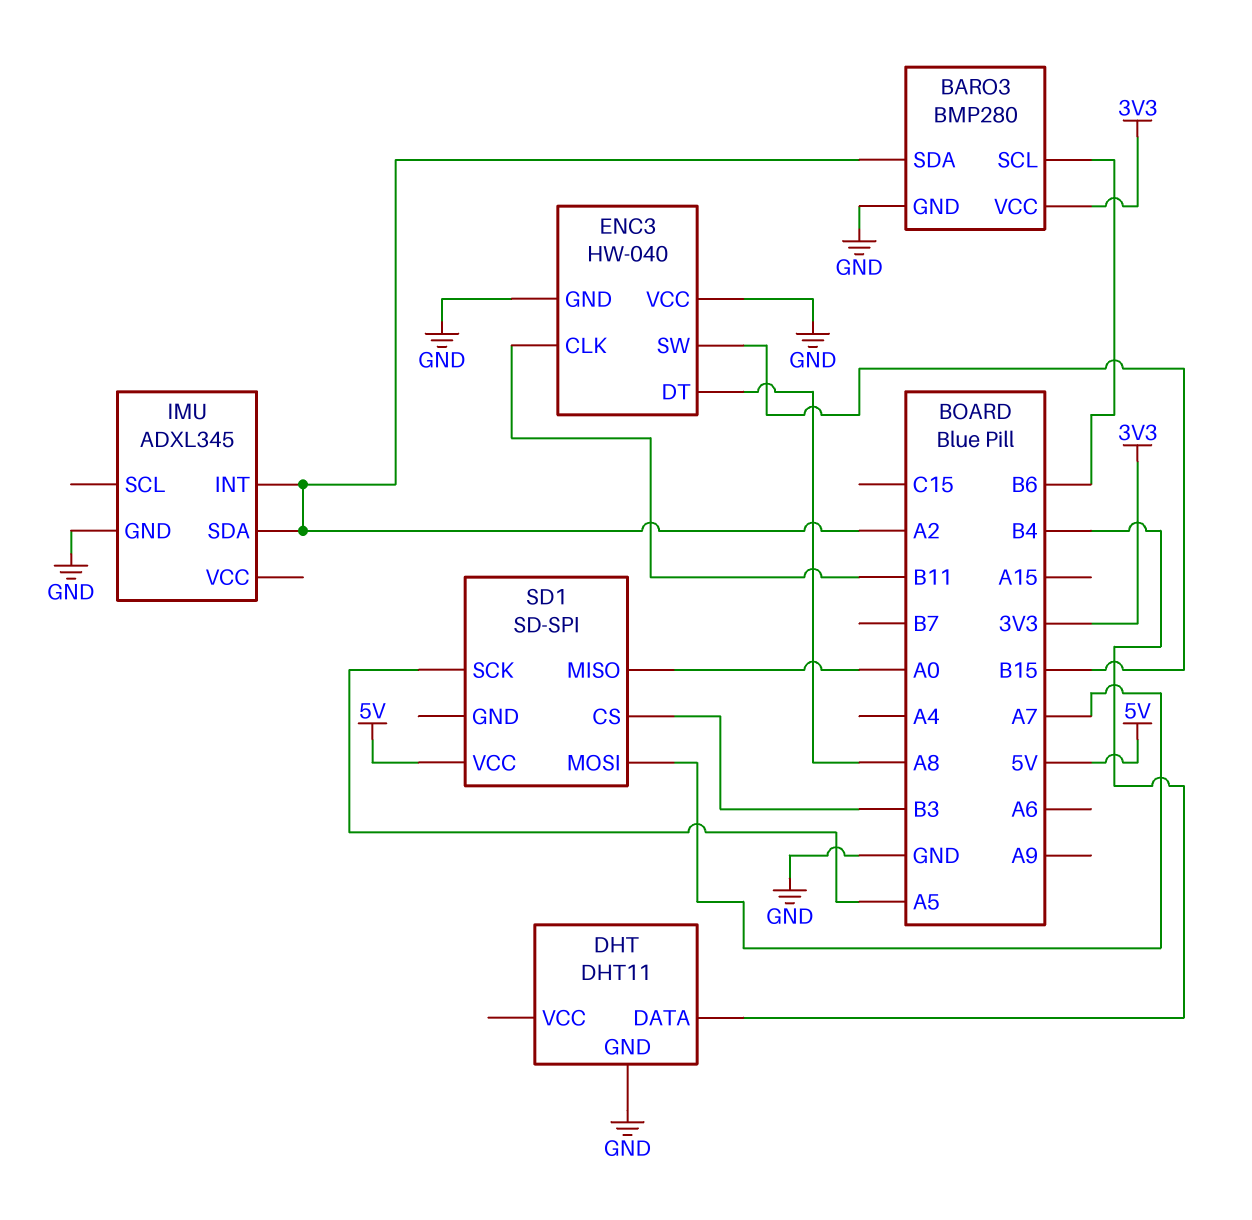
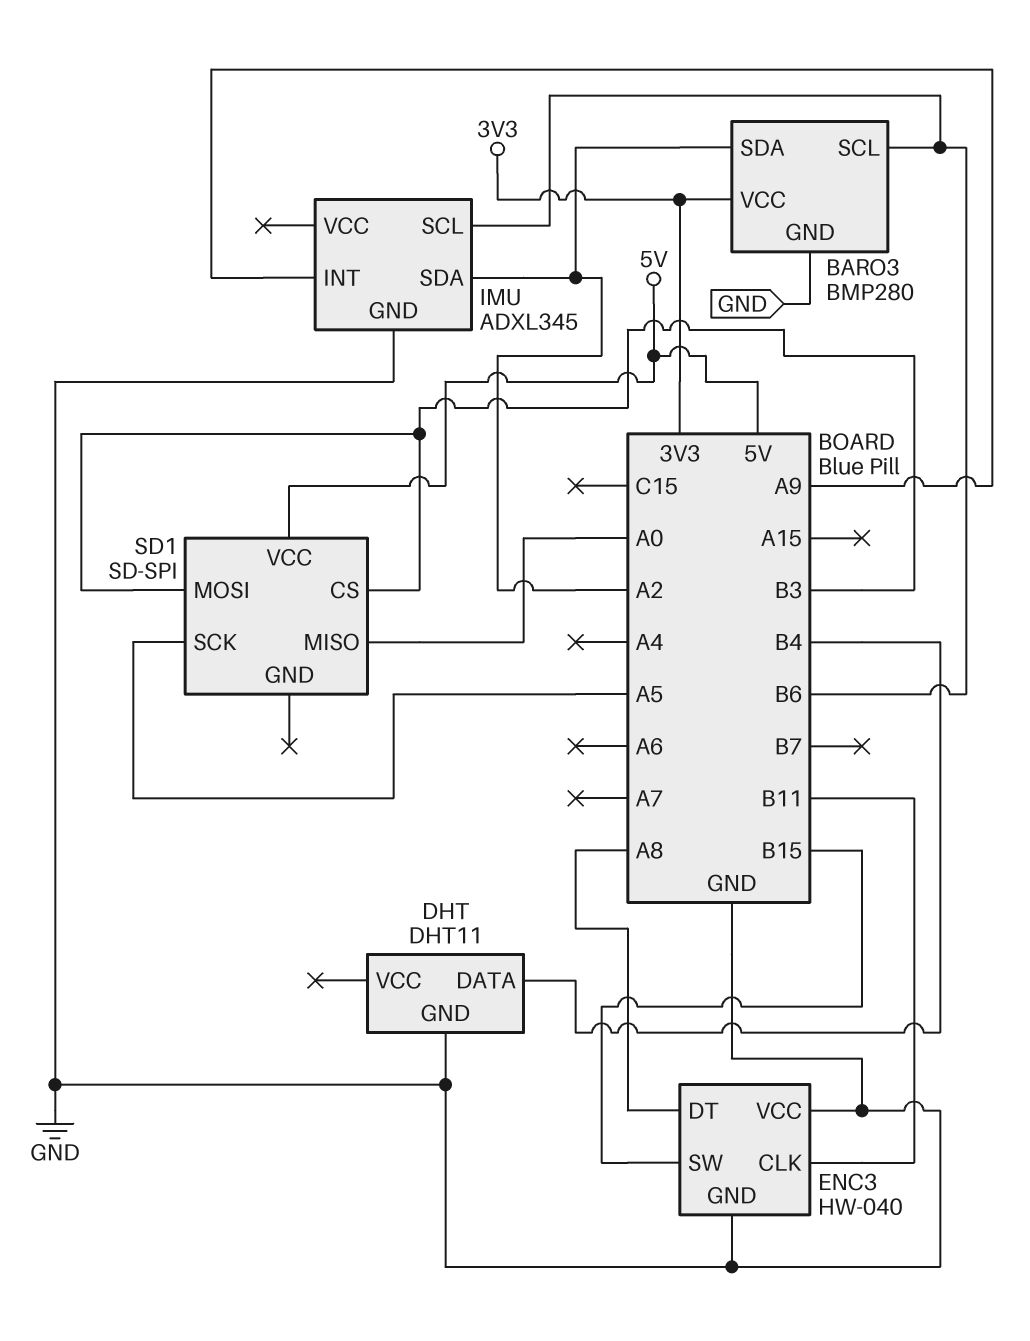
IMU pin INT: A2 -> A9
IMU pin SCL: none -> B6
SD1 pin MOSI: A7 -> B3

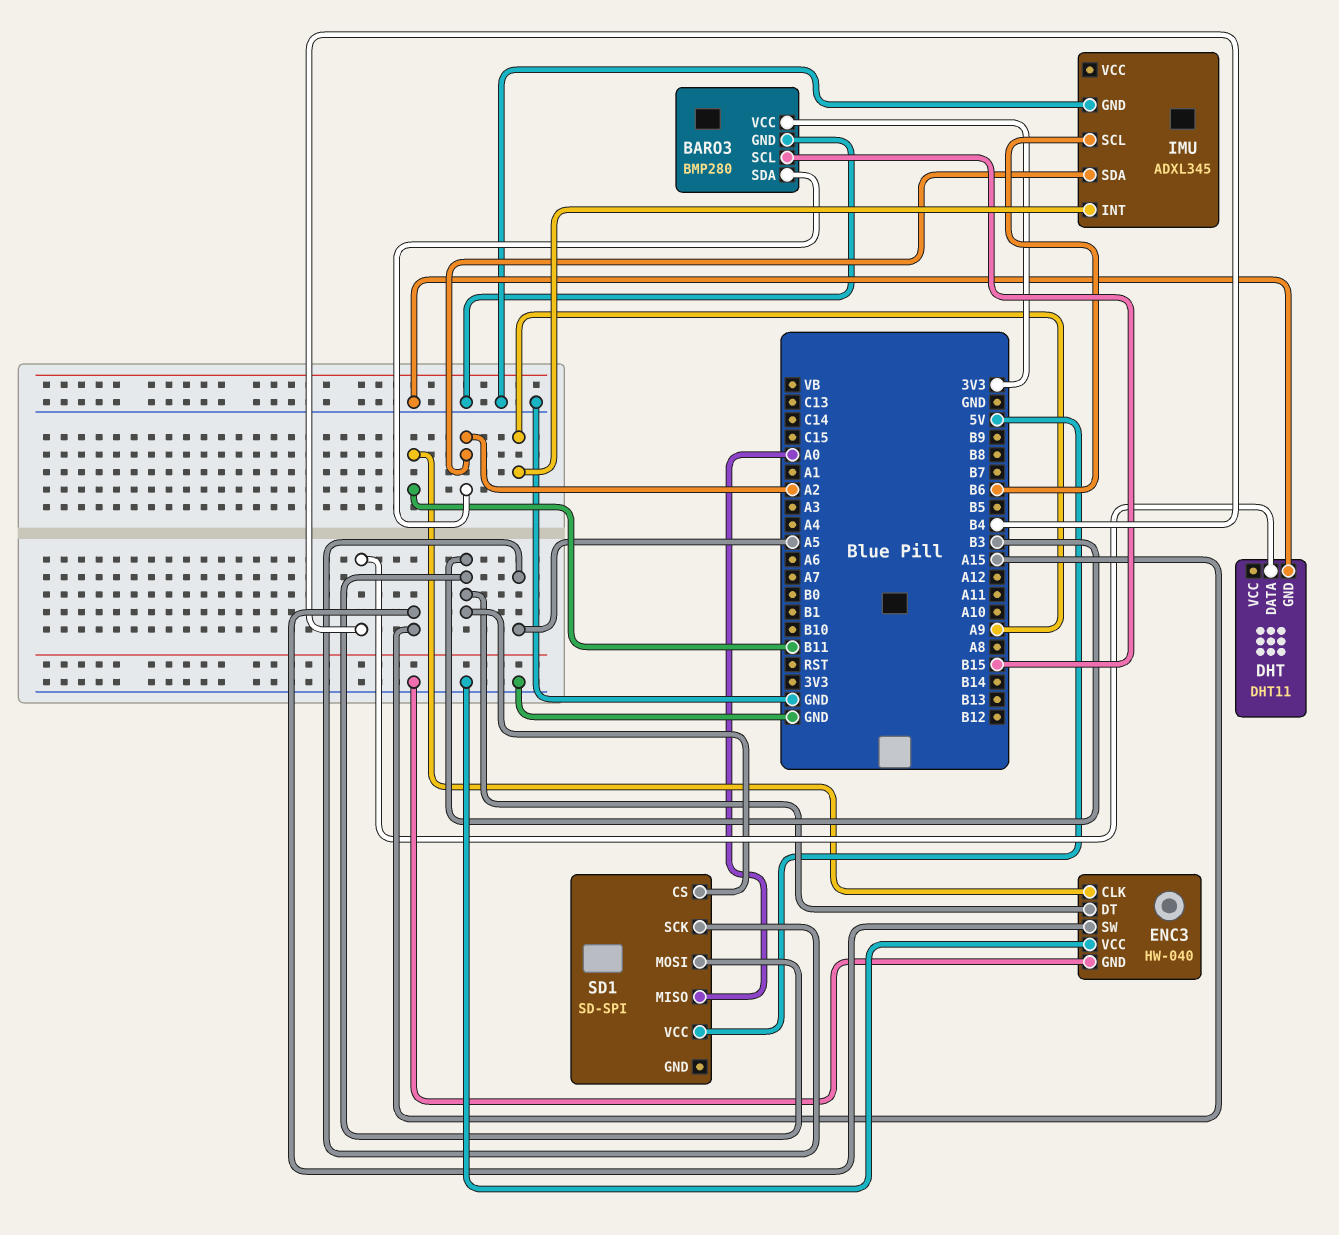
BARO3 pin SCL: B6 -> B15
ENC3 pin DT: A8 -> B3
ENC3 pin SW: B15 -> A15

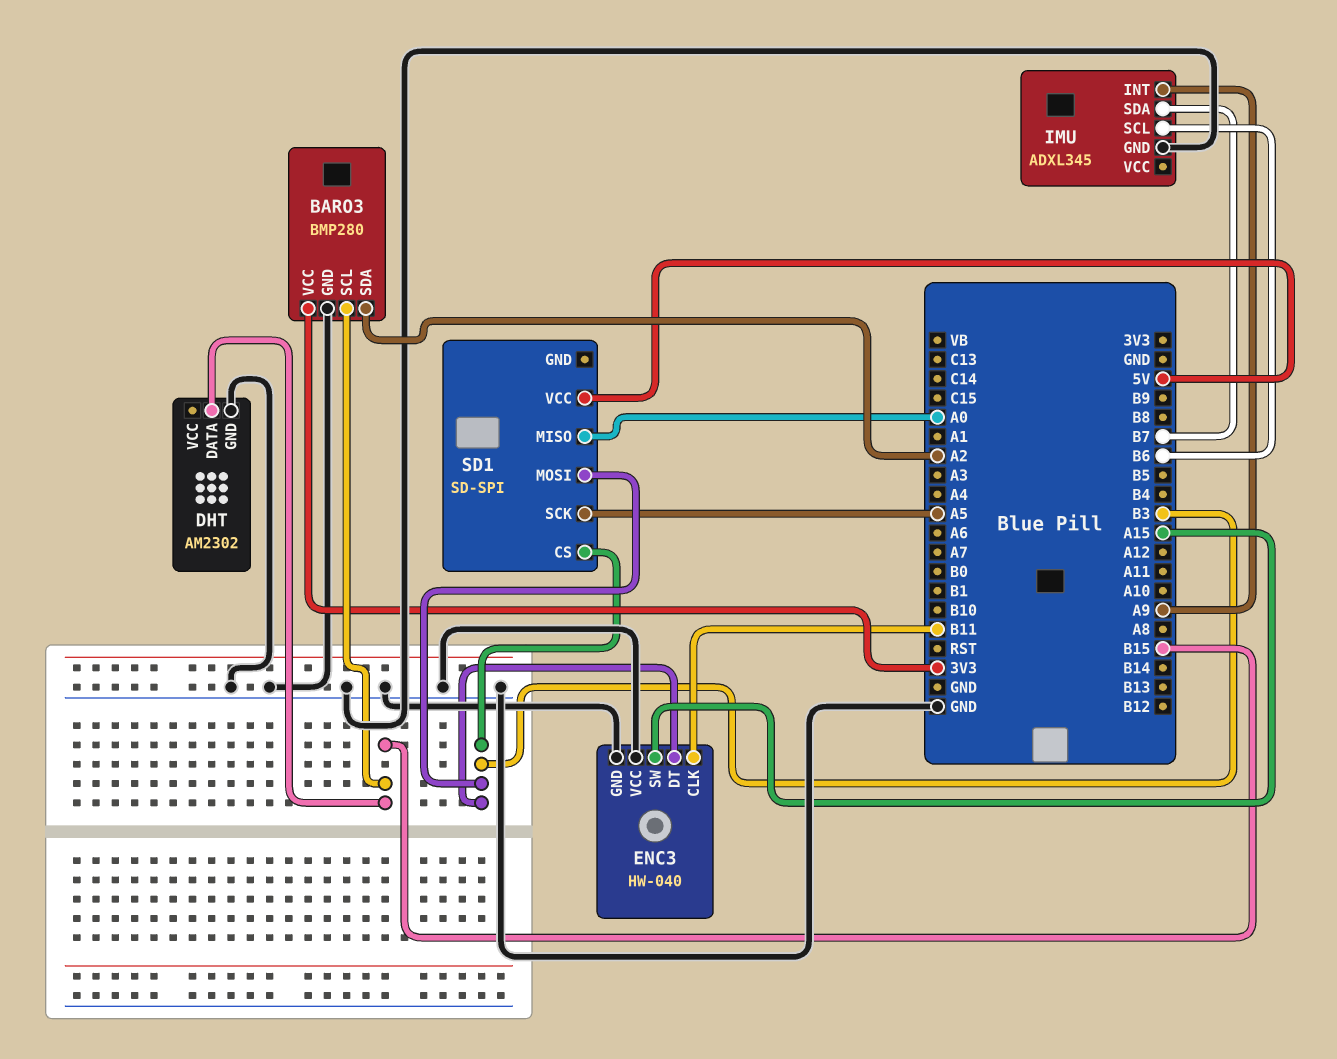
DHT: DHT11 -> AM2302
DHT pin DATA: B4 -> B15
IMU pin SDA: A2 -> B7

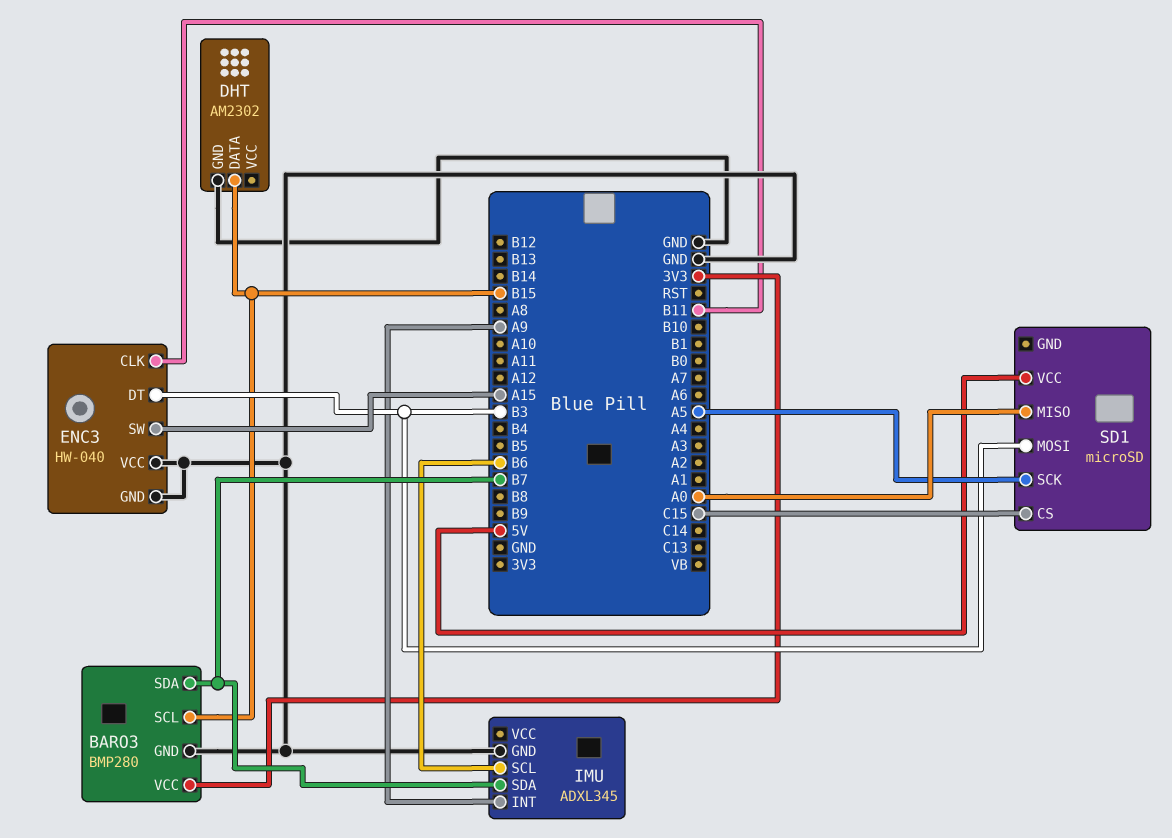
BARO3 pin SDA: A2 -> B7
SD1: SD-SPI -> microSD
SD1 pin CS: B3 -> C15

